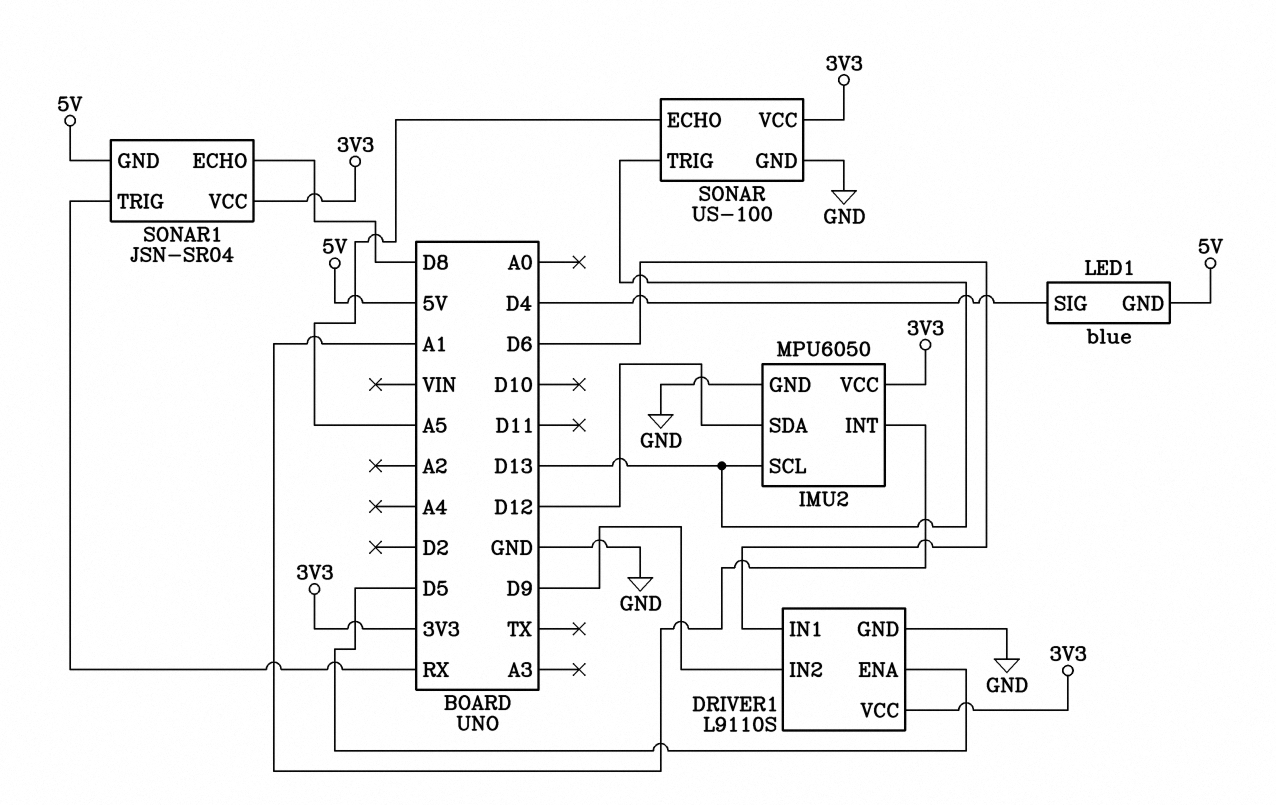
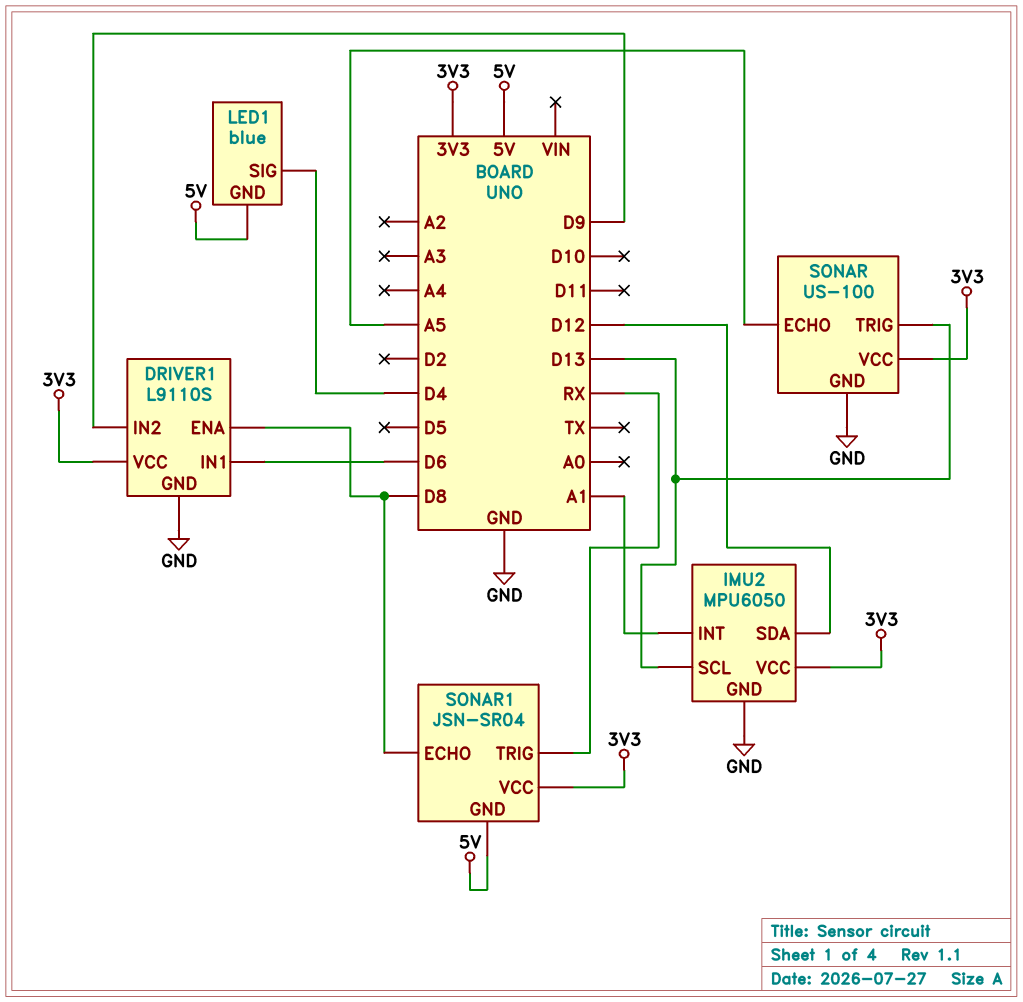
DRIVER1 pin ENA: D5 -> D8

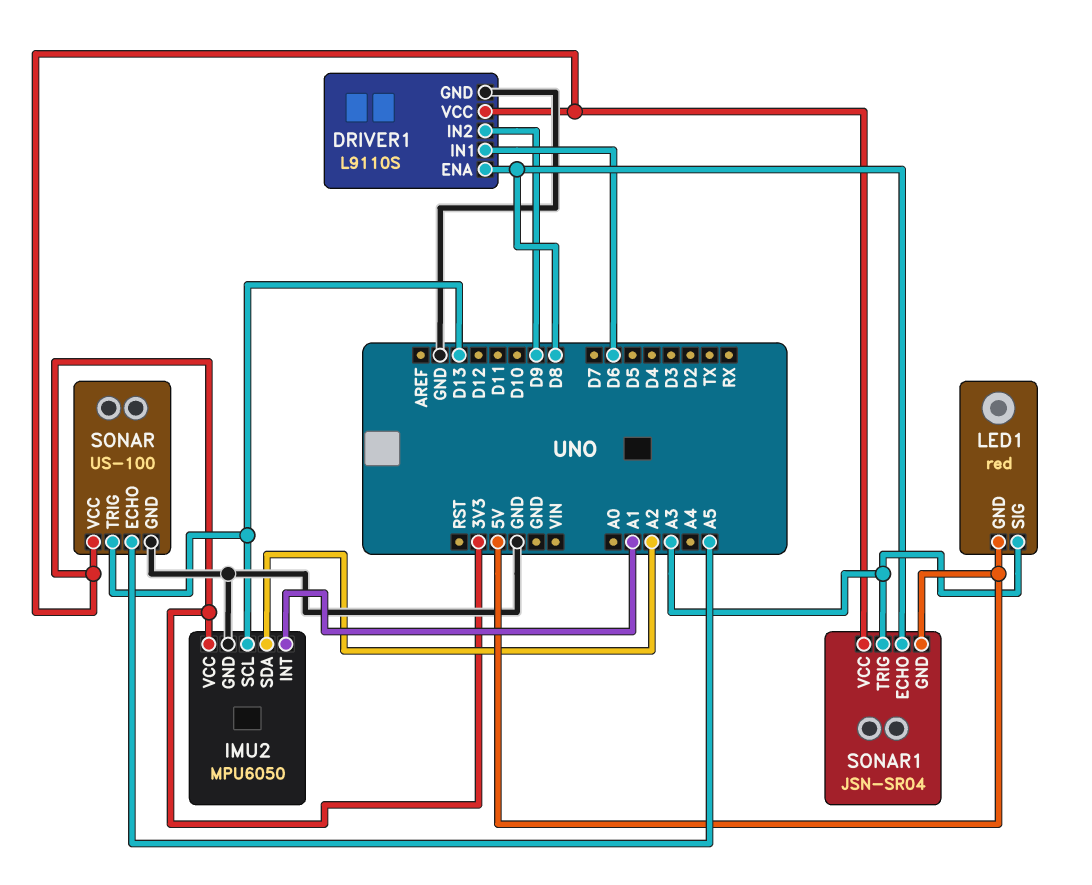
IMU2 pin SDA: D12 -> A2
LED1: blue -> red
LED1 pin SIG: D4 -> A3
SONAR1 pin TRIG: RX -> A3

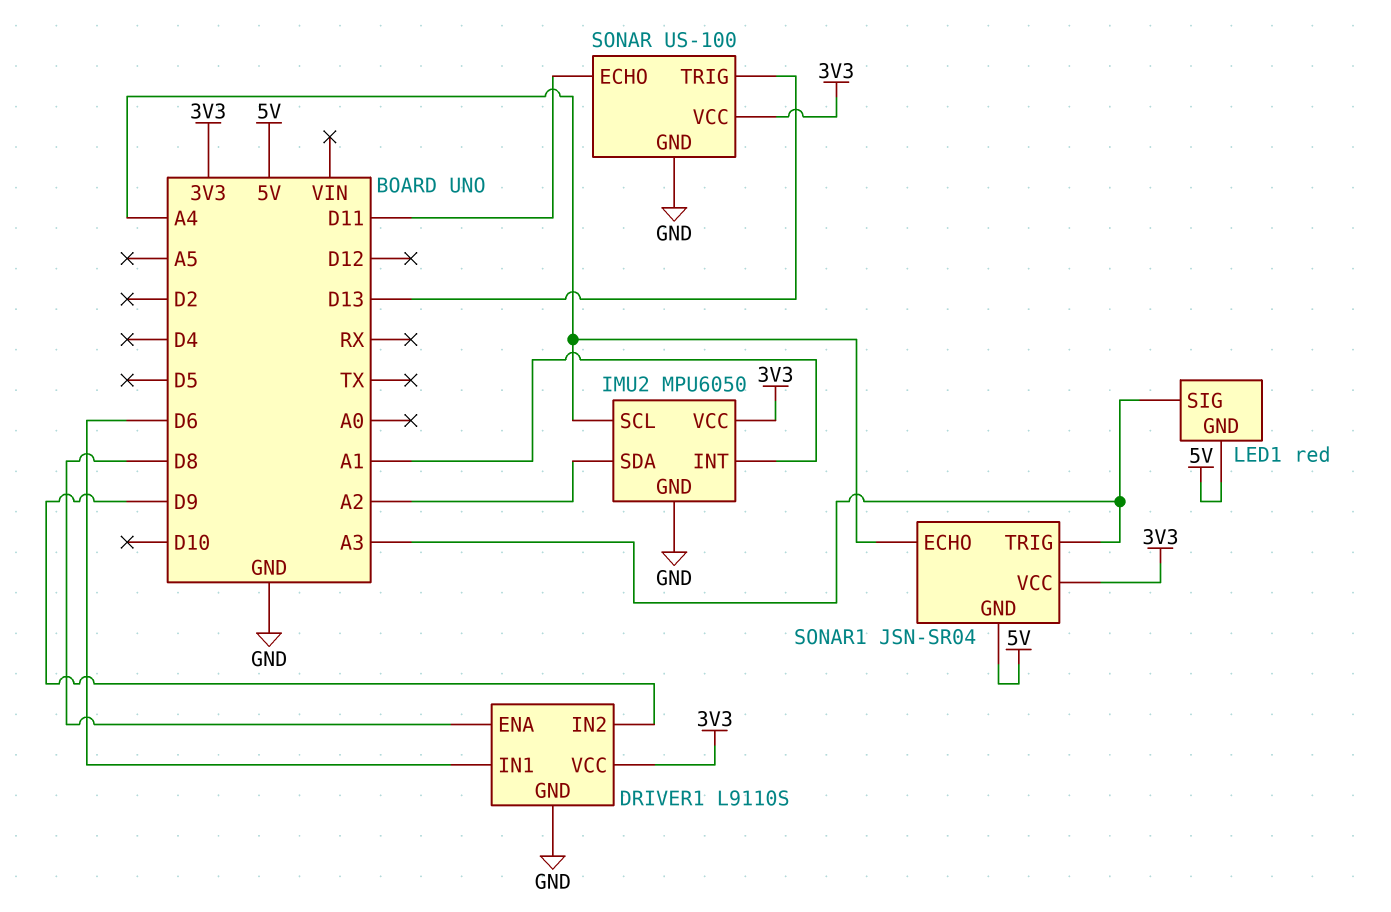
IMU2 pin SCL: D13 -> A4
SONAR pin ECHO: A5 -> D11
SONAR1 pin ECHO: D8 -> A4

